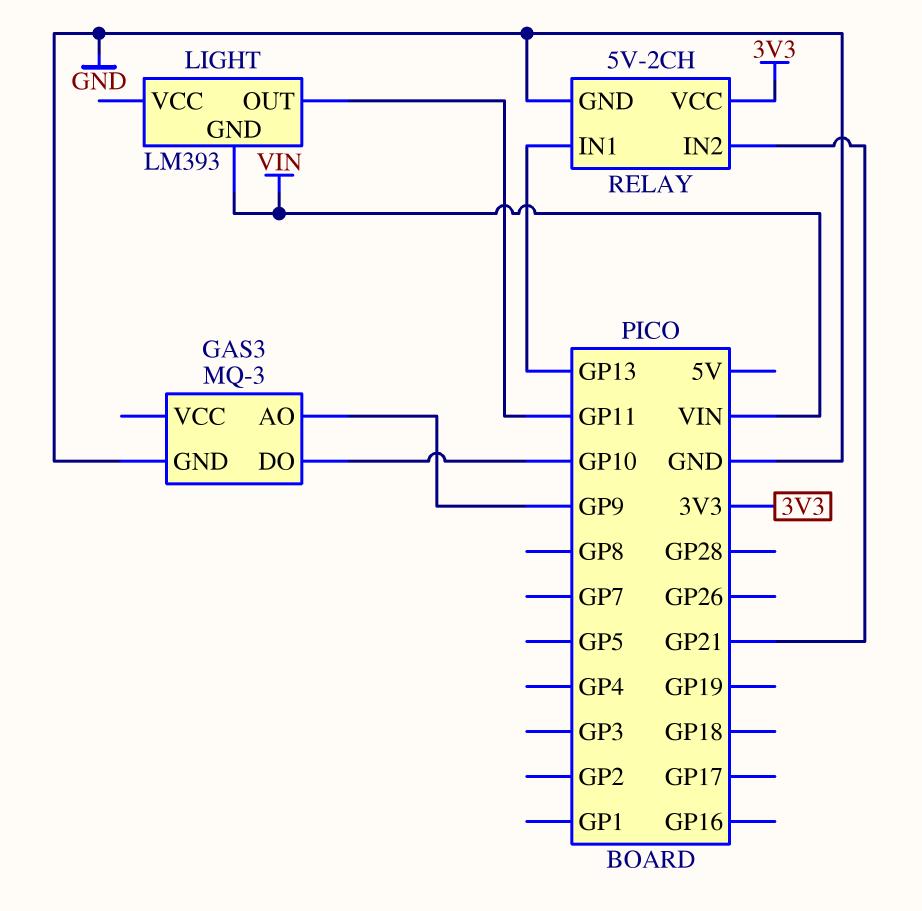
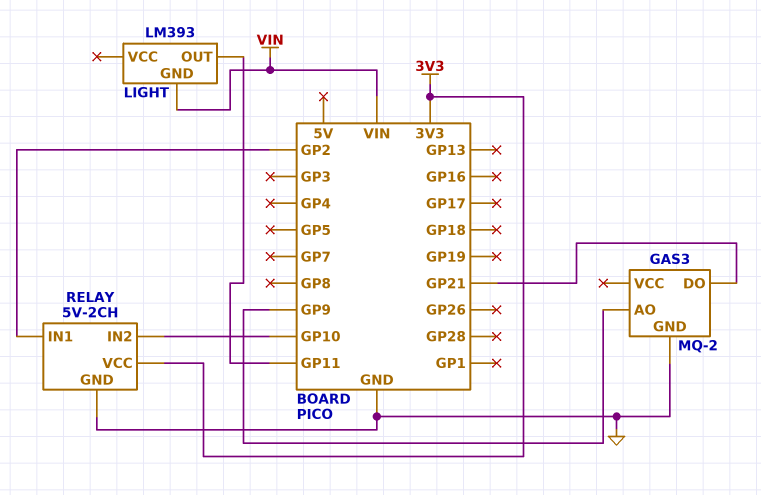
GAS3: MQ-3 -> MQ-2
GAS3 pin DO: GP10 -> GP21
RELAY pin IN1: GP13 -> GP2
RELAY pin IN2: GP21 -> GP10

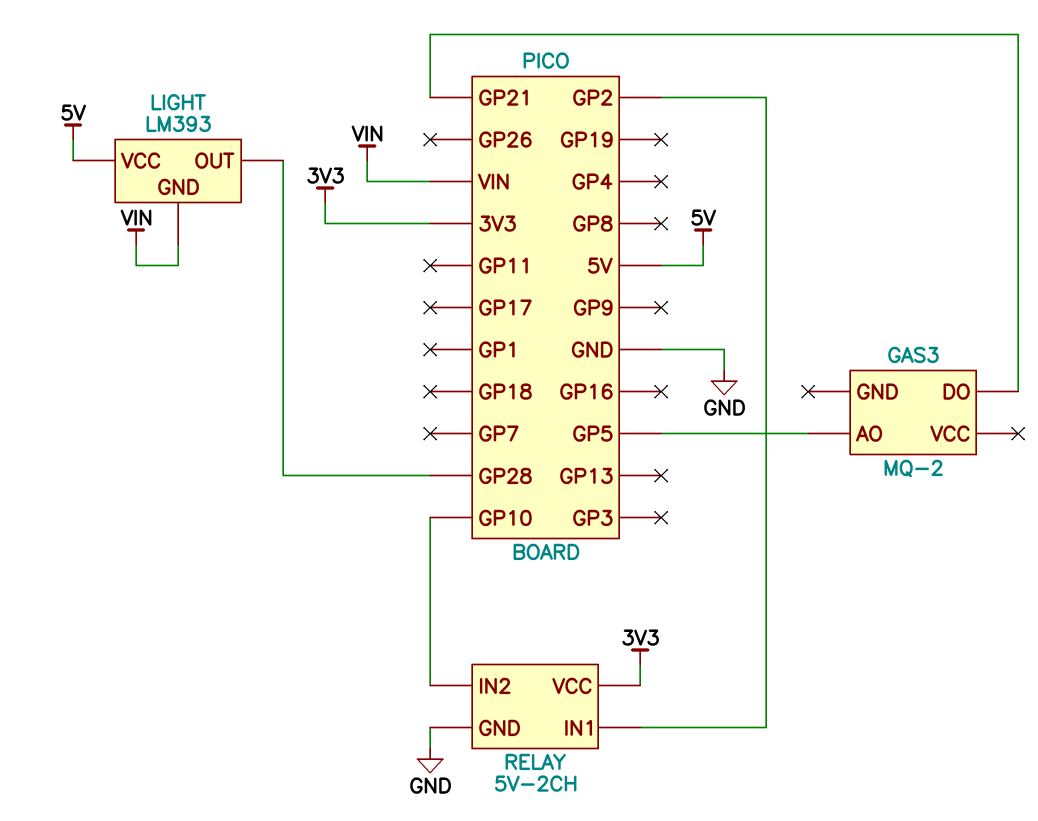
GAS3 pin AO: GP9 -> GP5
GAS3 pin GND: GND -> none
LIGHT pin OUT: GP11 -> GP28
LIGHT pin VCC: none -> 5V

